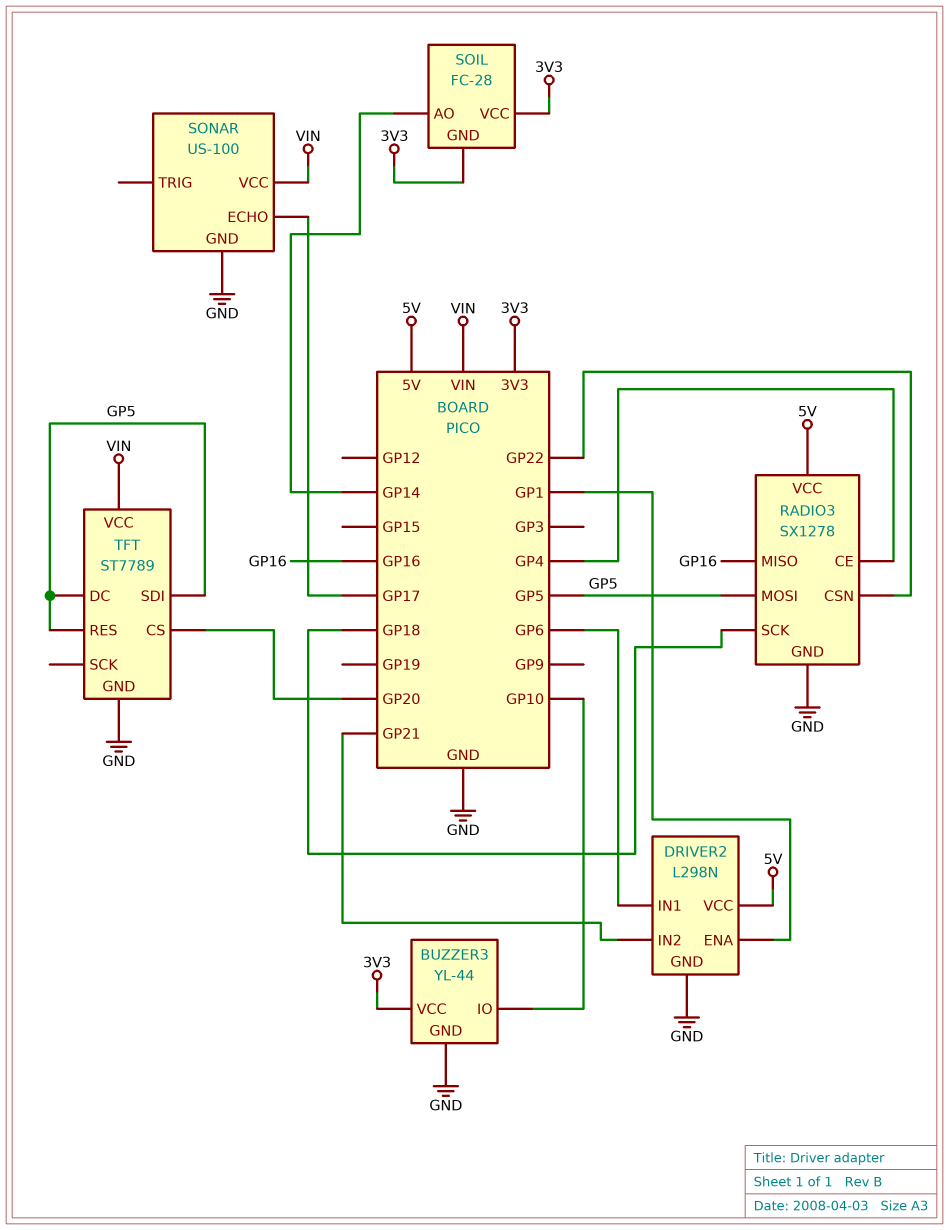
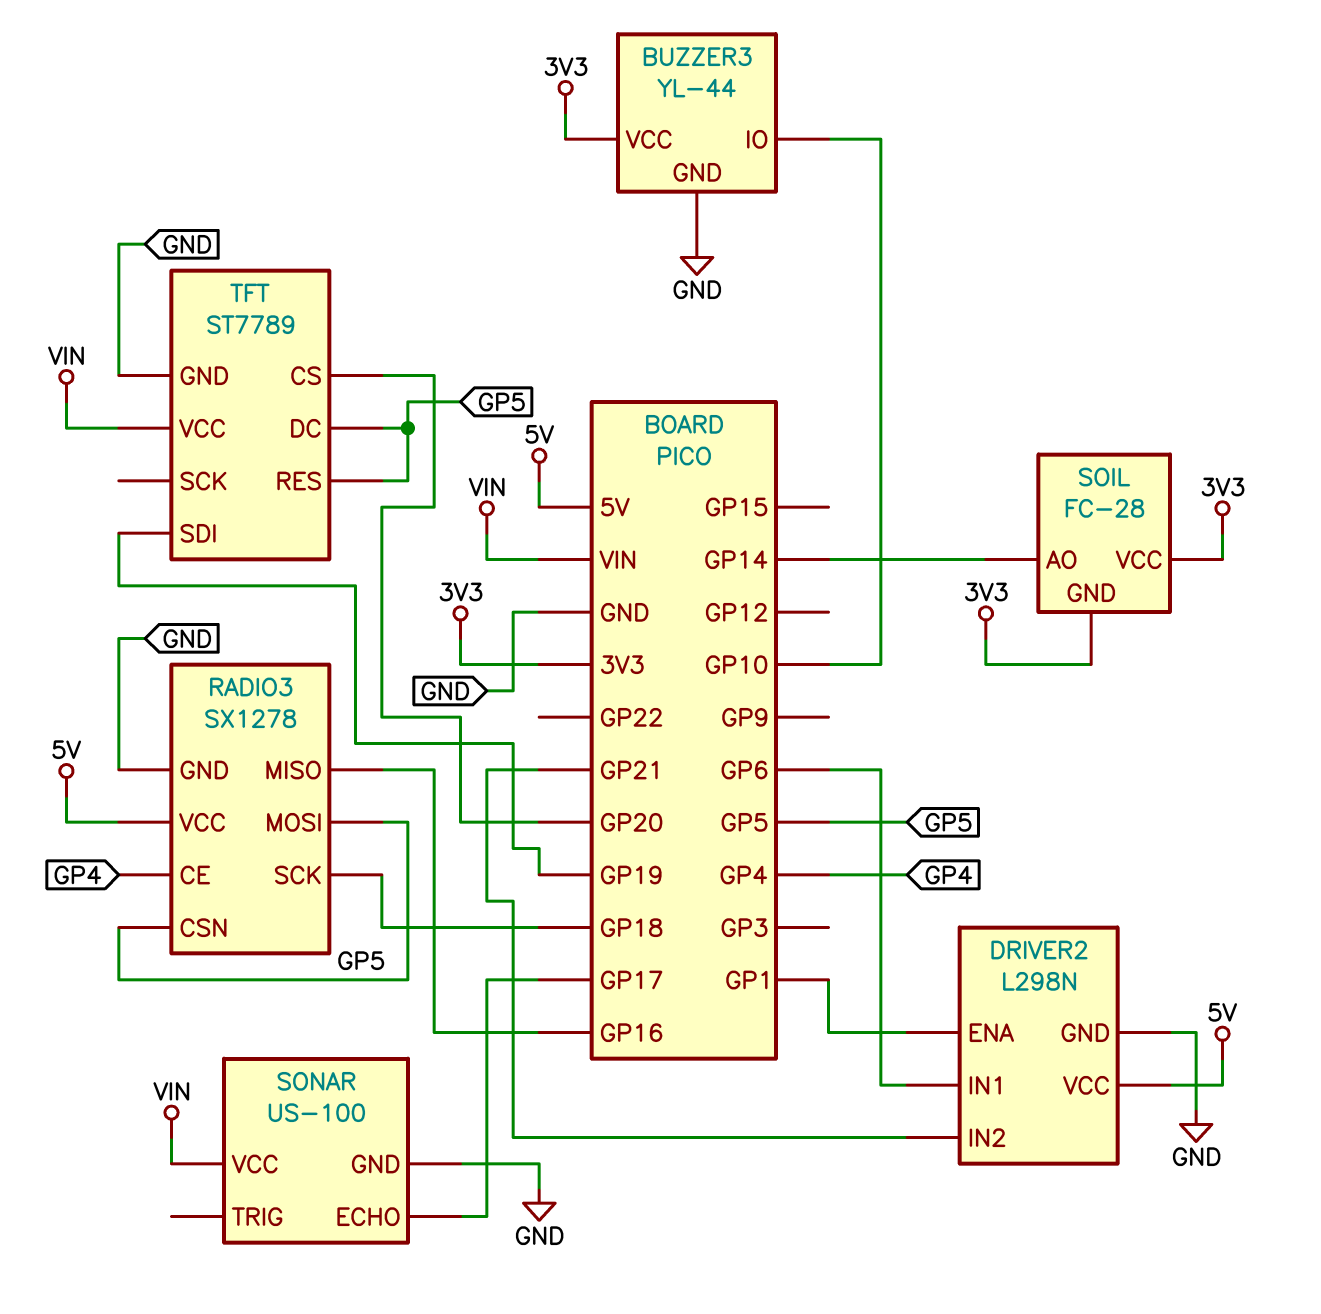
RADIO3 pin CSN: GP22 -> GP5
TFT pin SDI: GP5 -> GP19

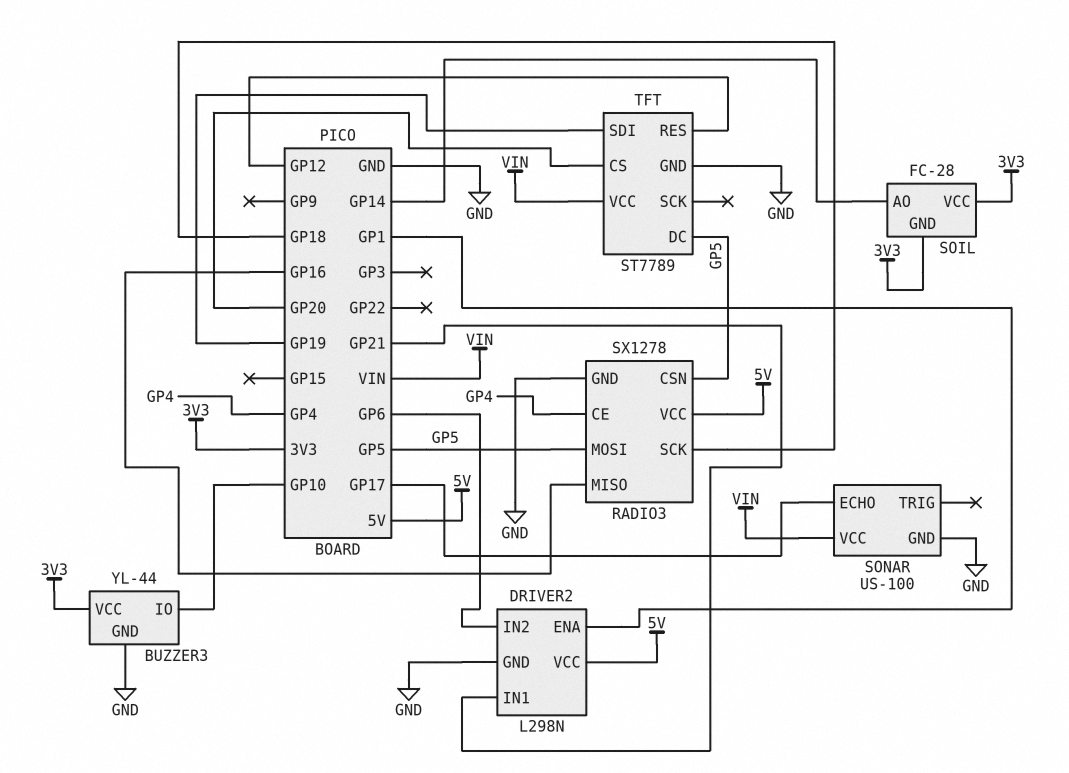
DRIVER2 pin IN1: GP6 -> GP21
DRIVER2 pin IN2: GP21 -> GP6
TFT pin RES: GP5 -> GP12

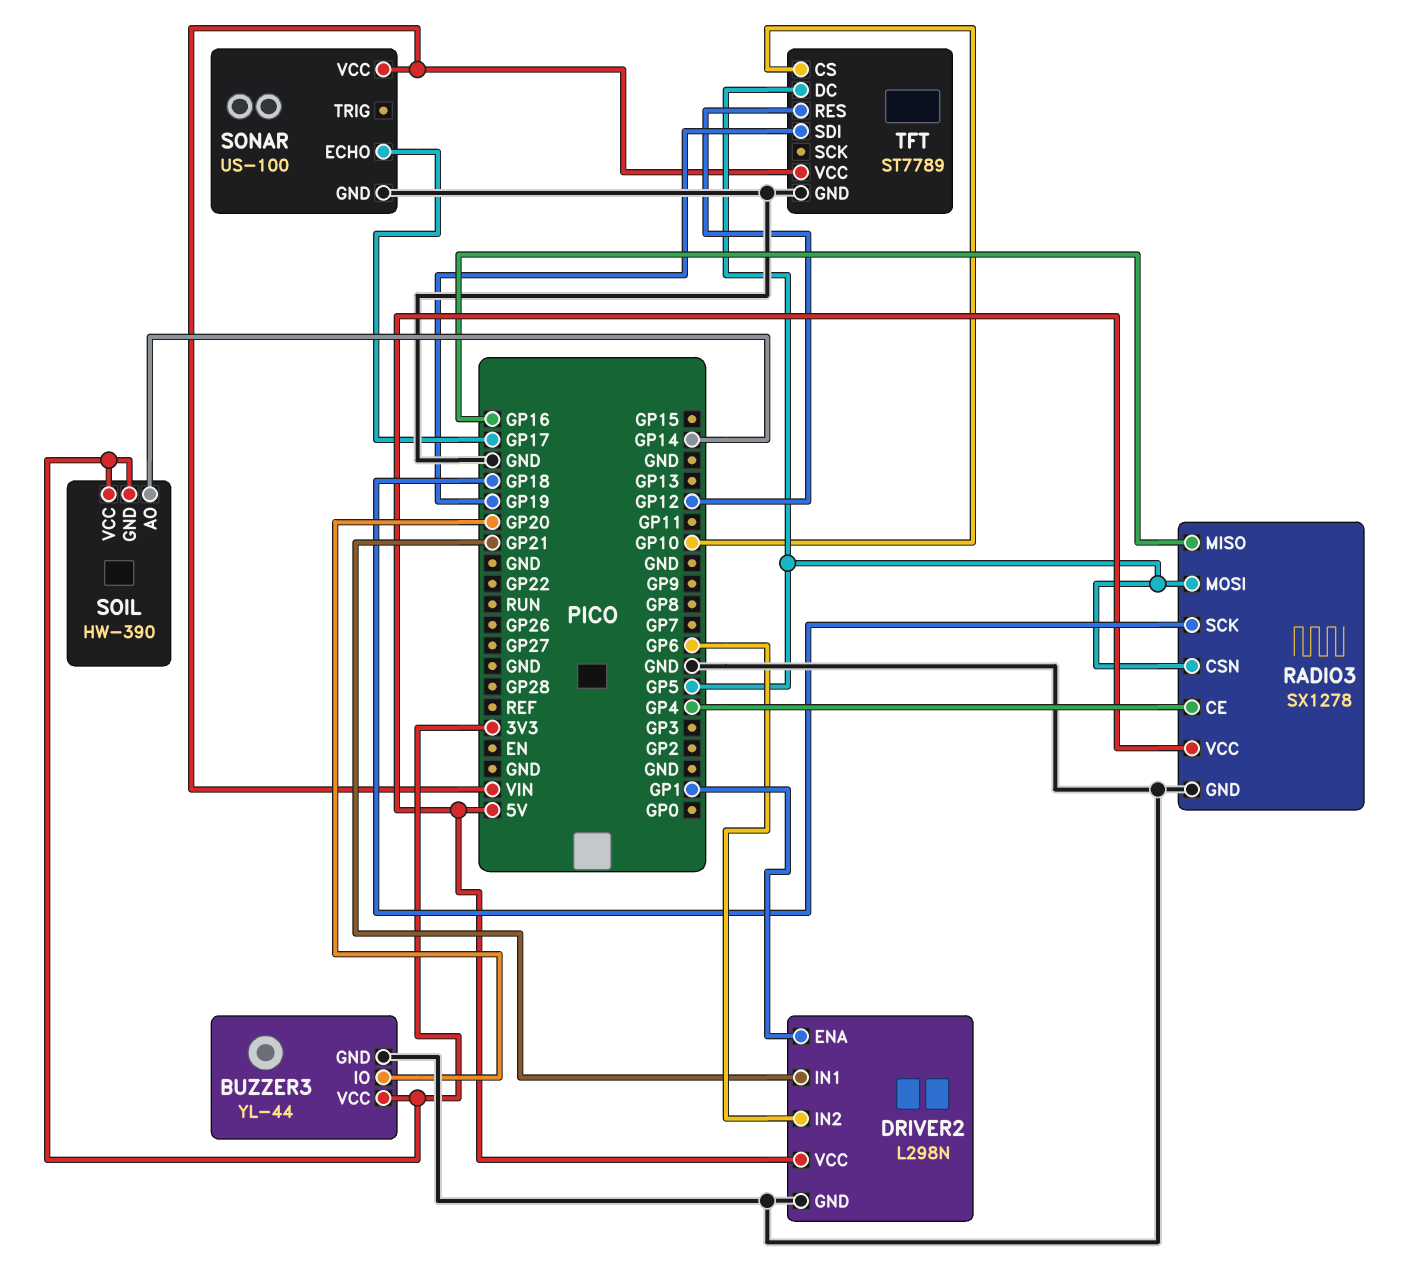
BUZZER3 pin IO: GP10 -> GP20
SOIL: FC-28 -> HW-390
TFT pin CS: GP20 -> GP10

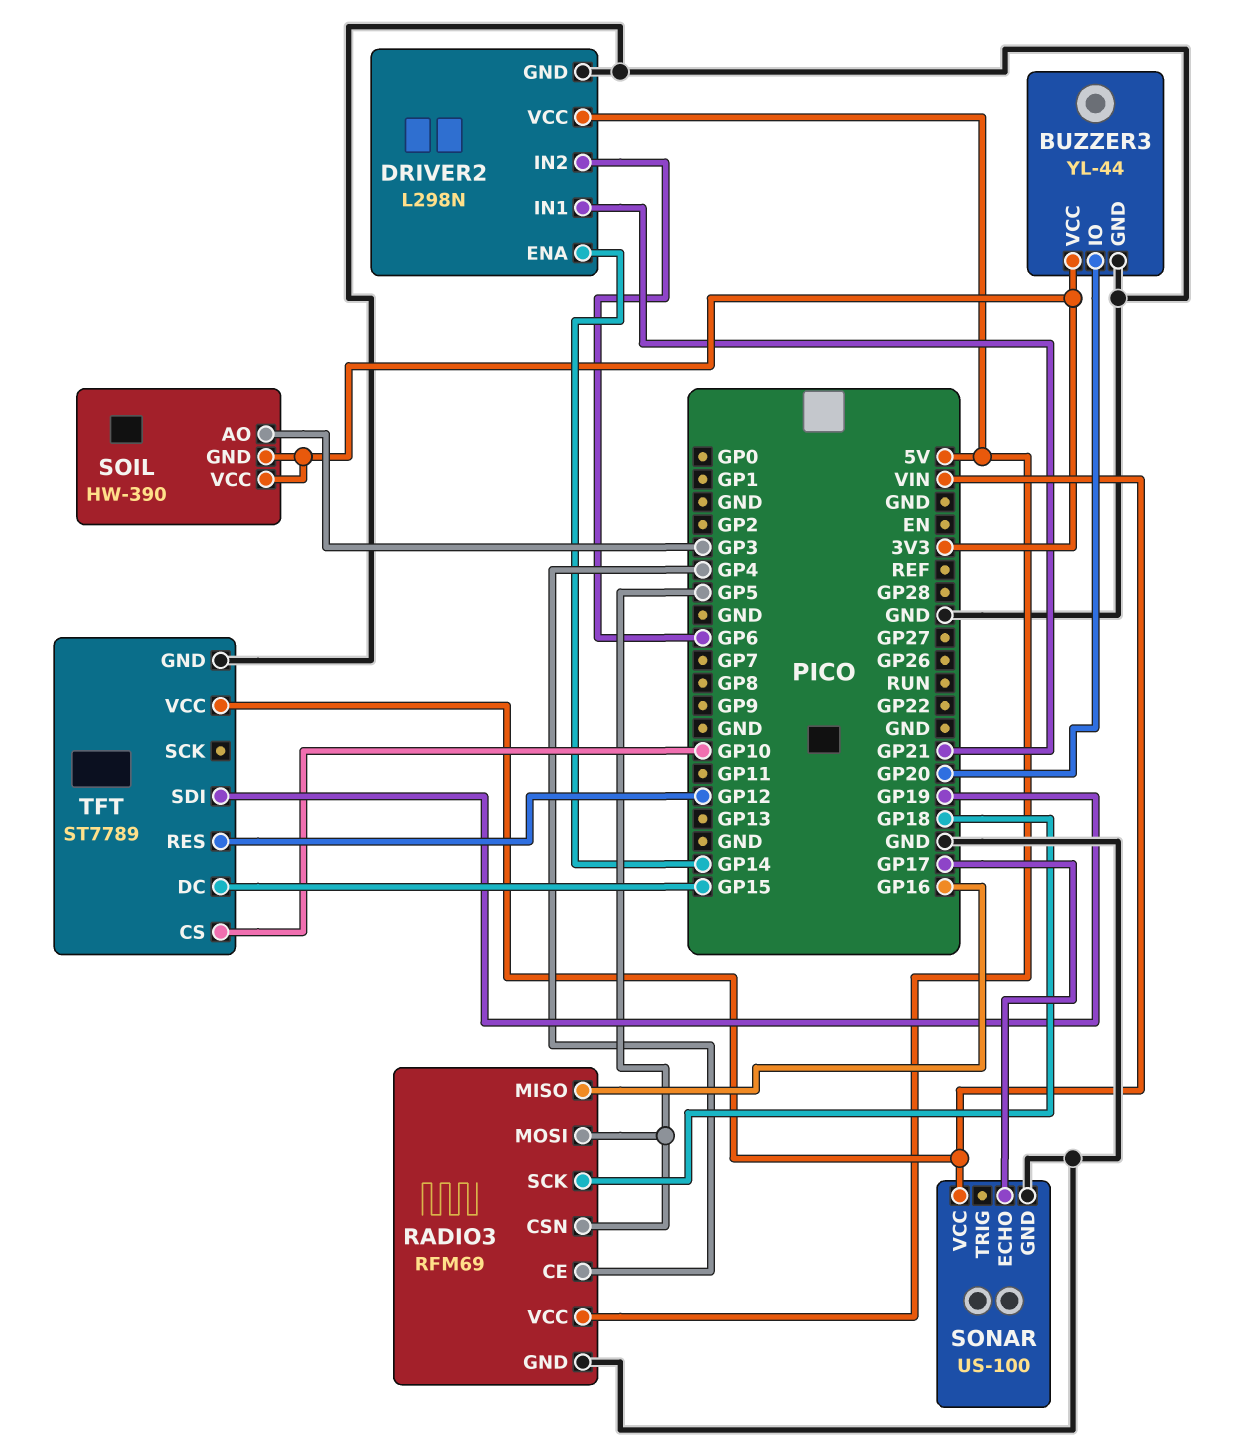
DRIVER2 pin ENA: GP1 -> GP14
RADIO3: SX1278 -> RFM69
SOIL pin AO: GP14 -> GP3
TFT pin DC: GP5 -> GP15

